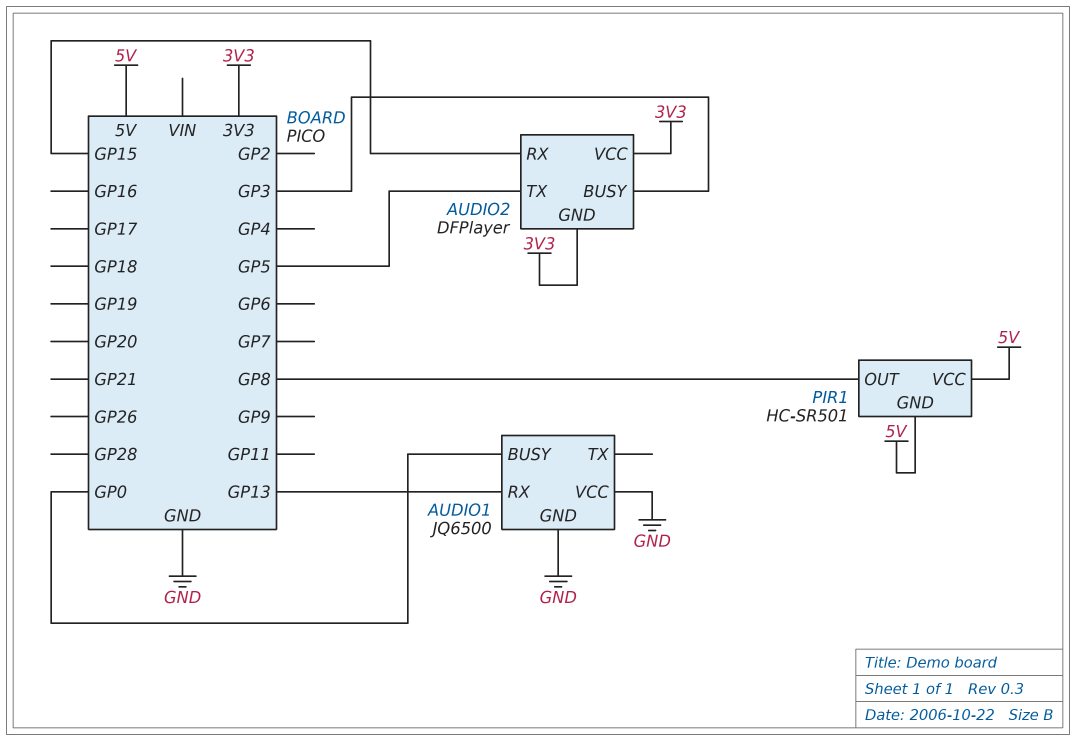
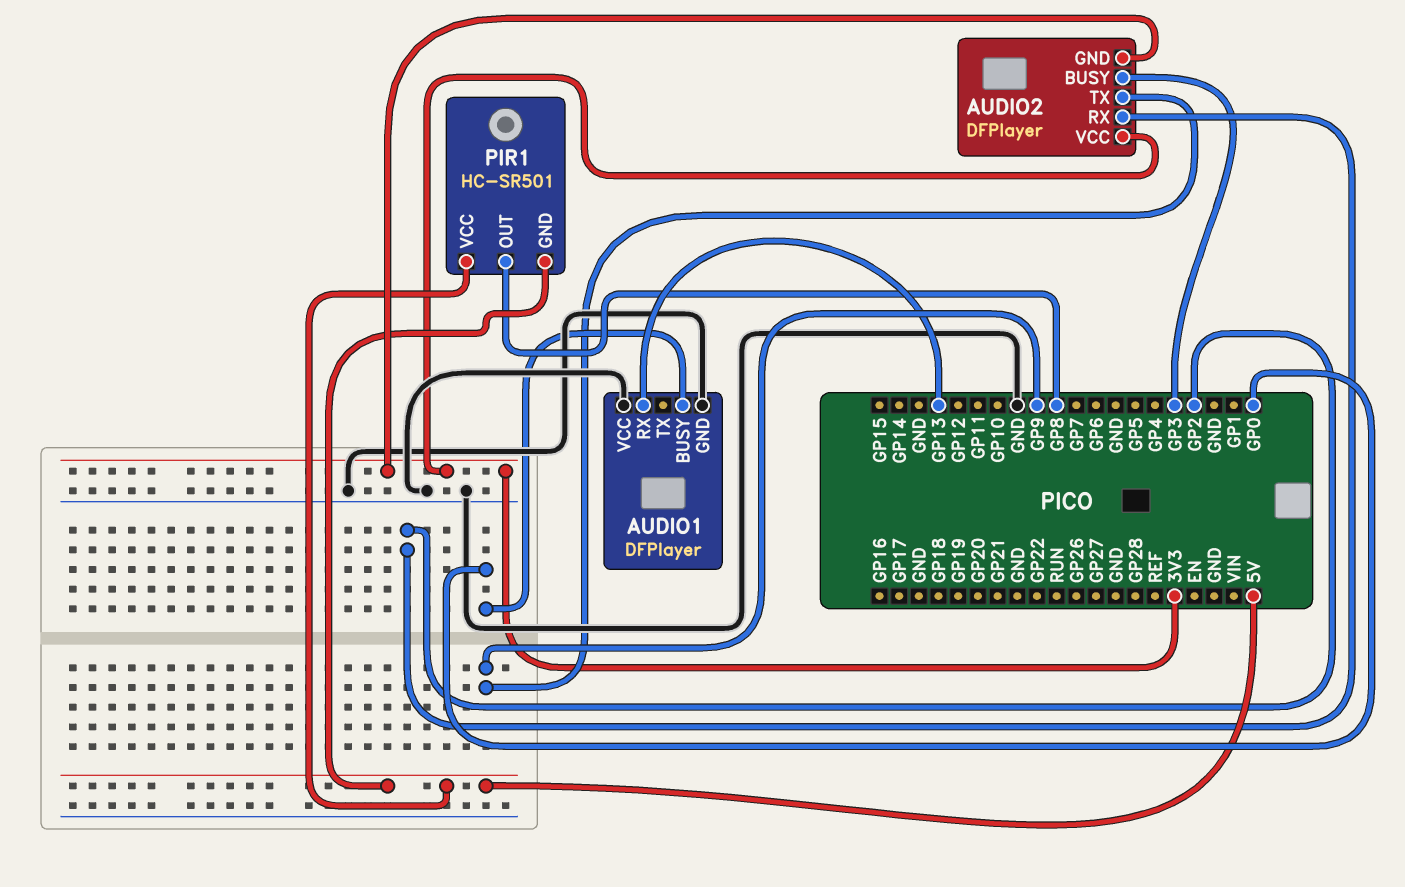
AUDIO1: JQ6500 -> DFPlayer
AUDIO2 pin RX: GP15 -> GP2
AUDIO2 pin TX: GP5 -> GP9

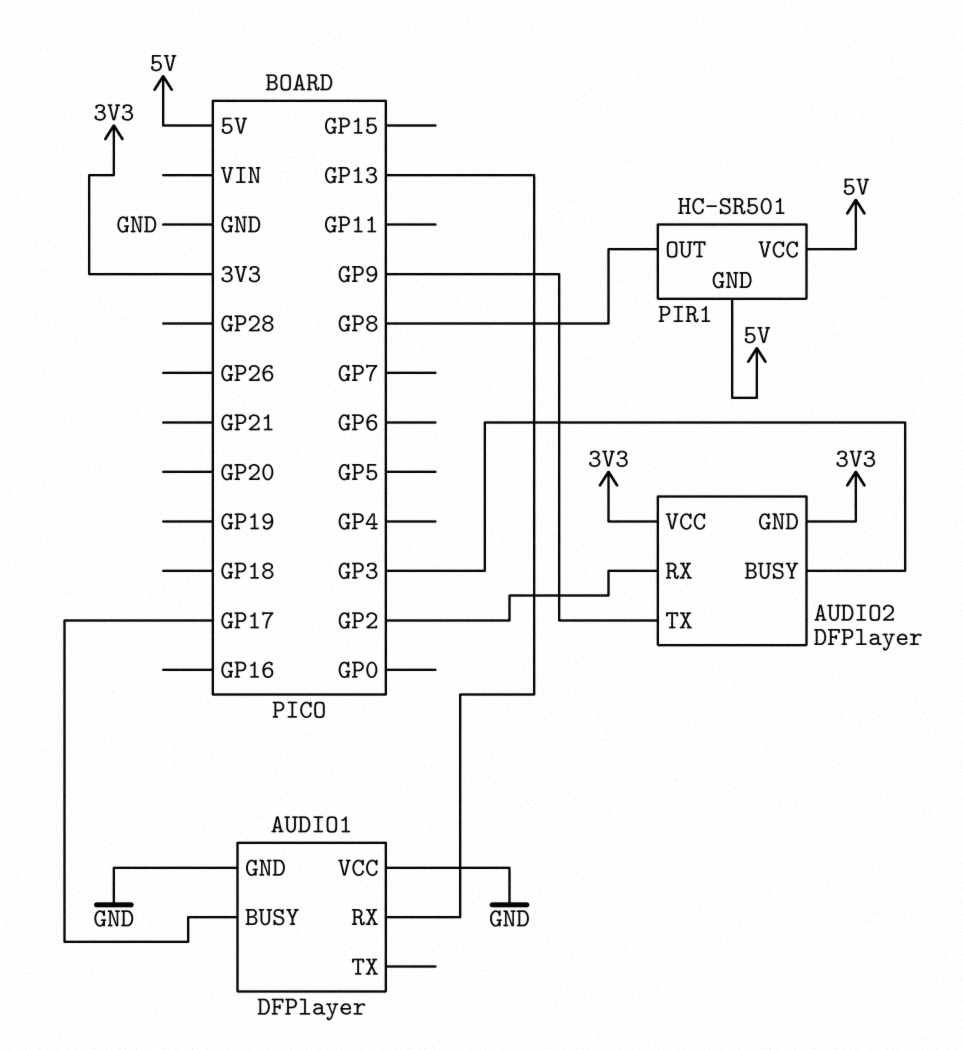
AUDIO1 pin BUSY: GP0 -> GP17

